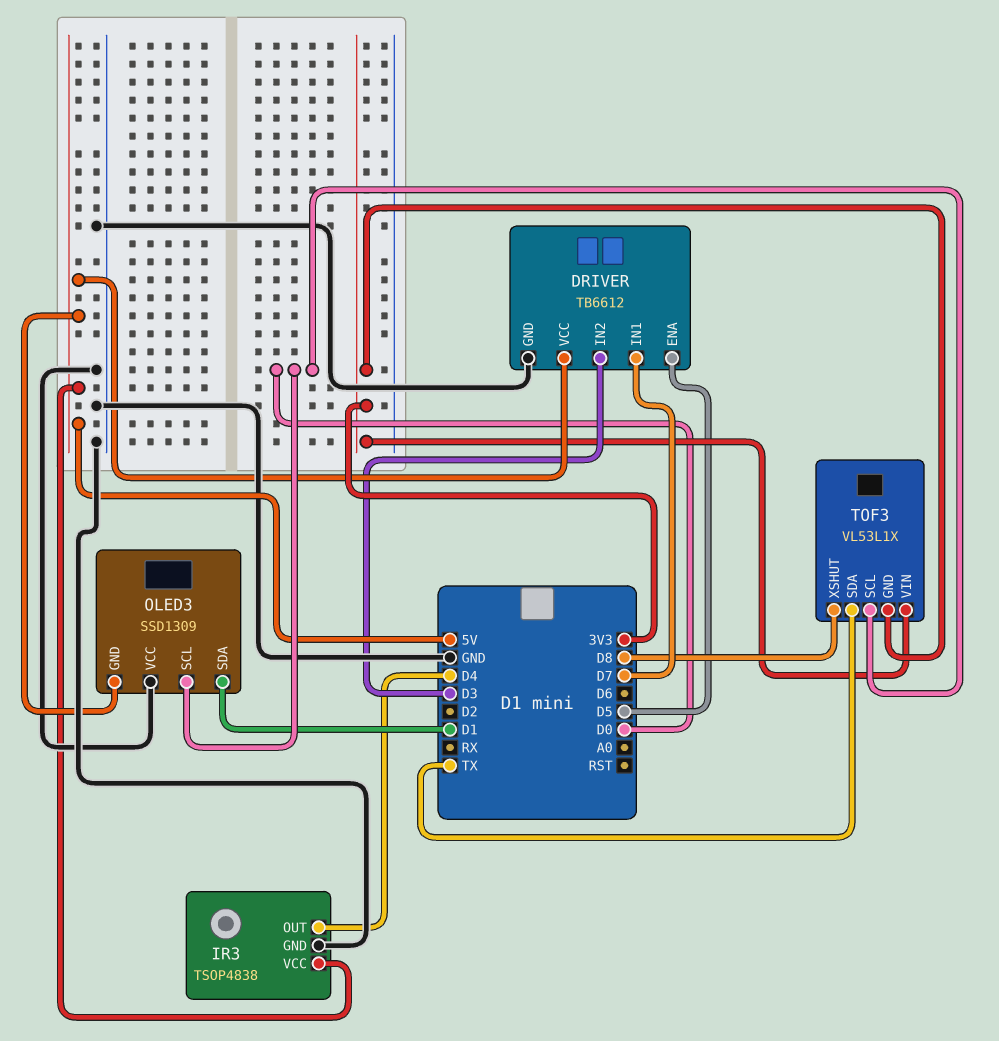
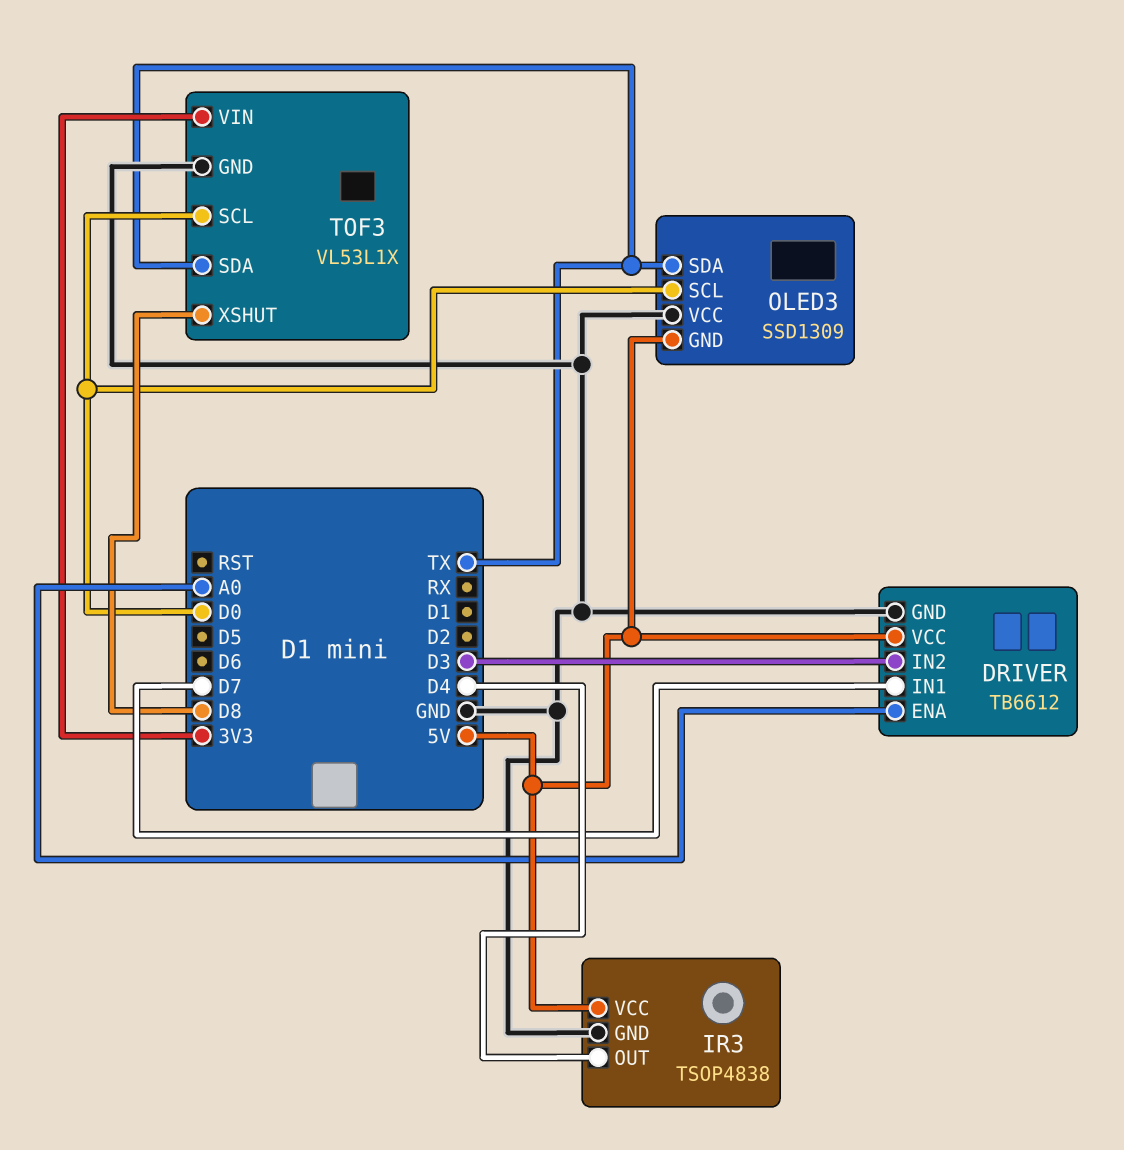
DRIVER pin ENA: D5 -> A0
OLED3 pin SDA: D1 -> TX
TOF3 pin GND: 3V3 -> GND

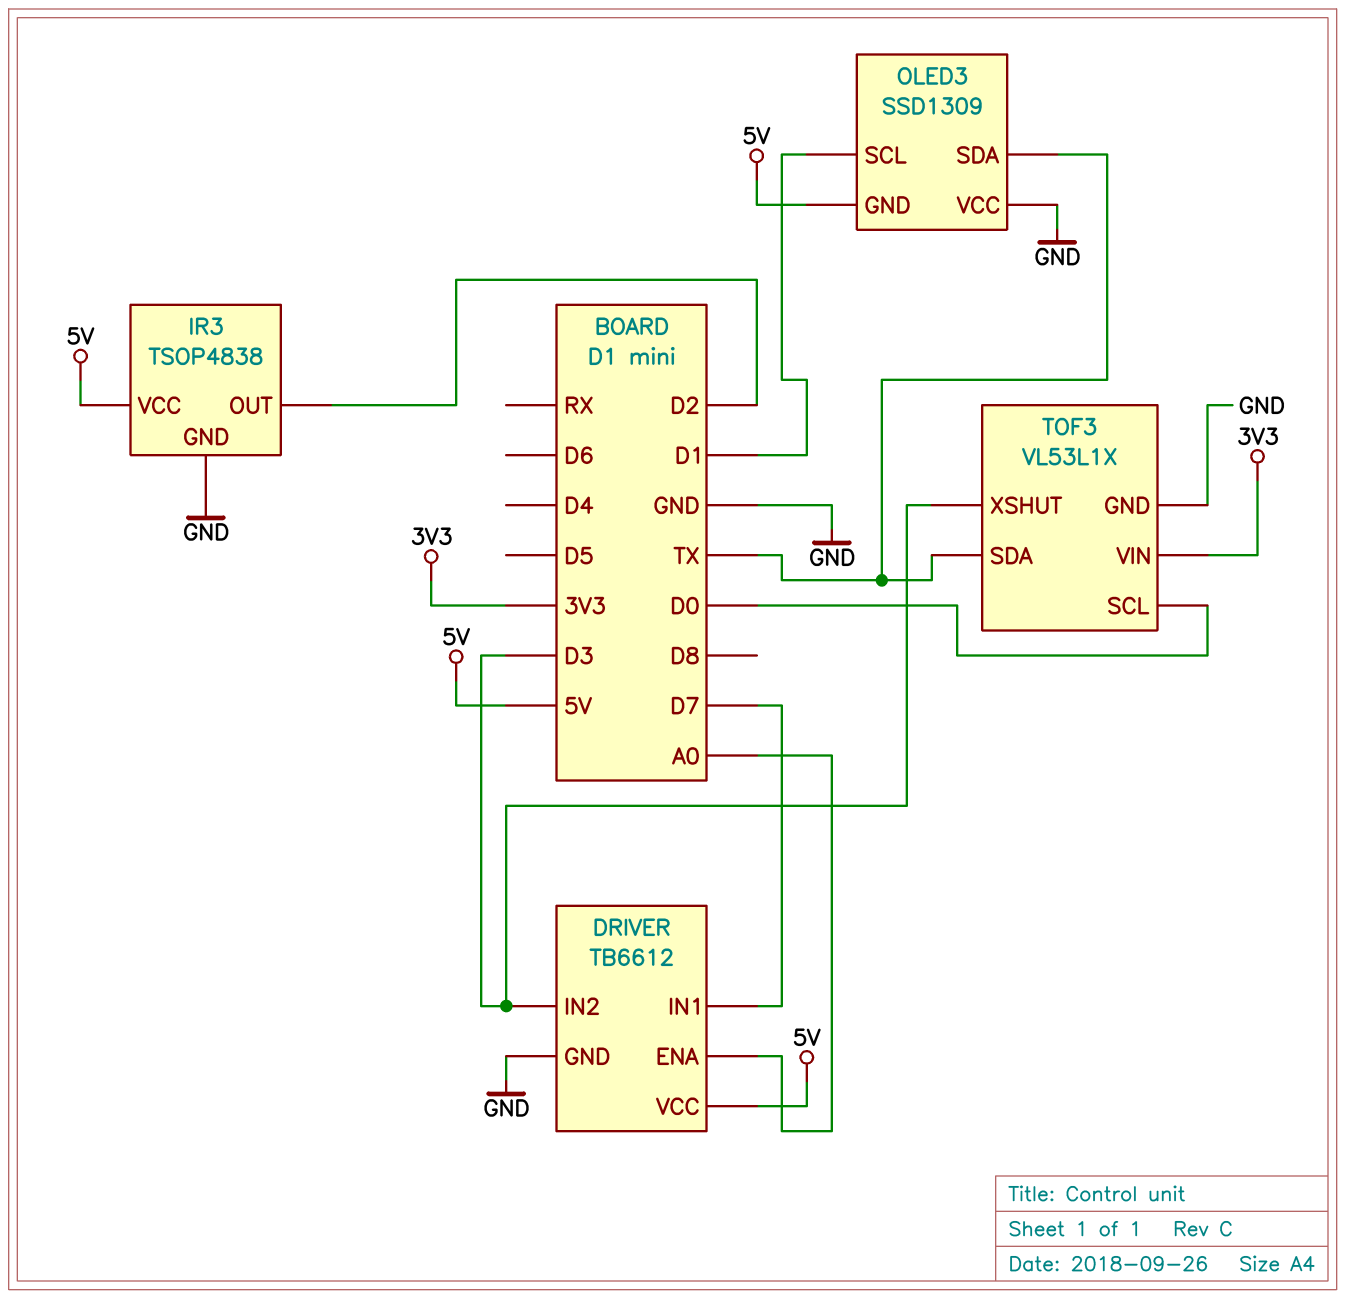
IR3 pin OUT: D4 -> D2
OLED3 pin SCL: D0 -> D1
TOF3 pin XSHUT: D8 -> D3

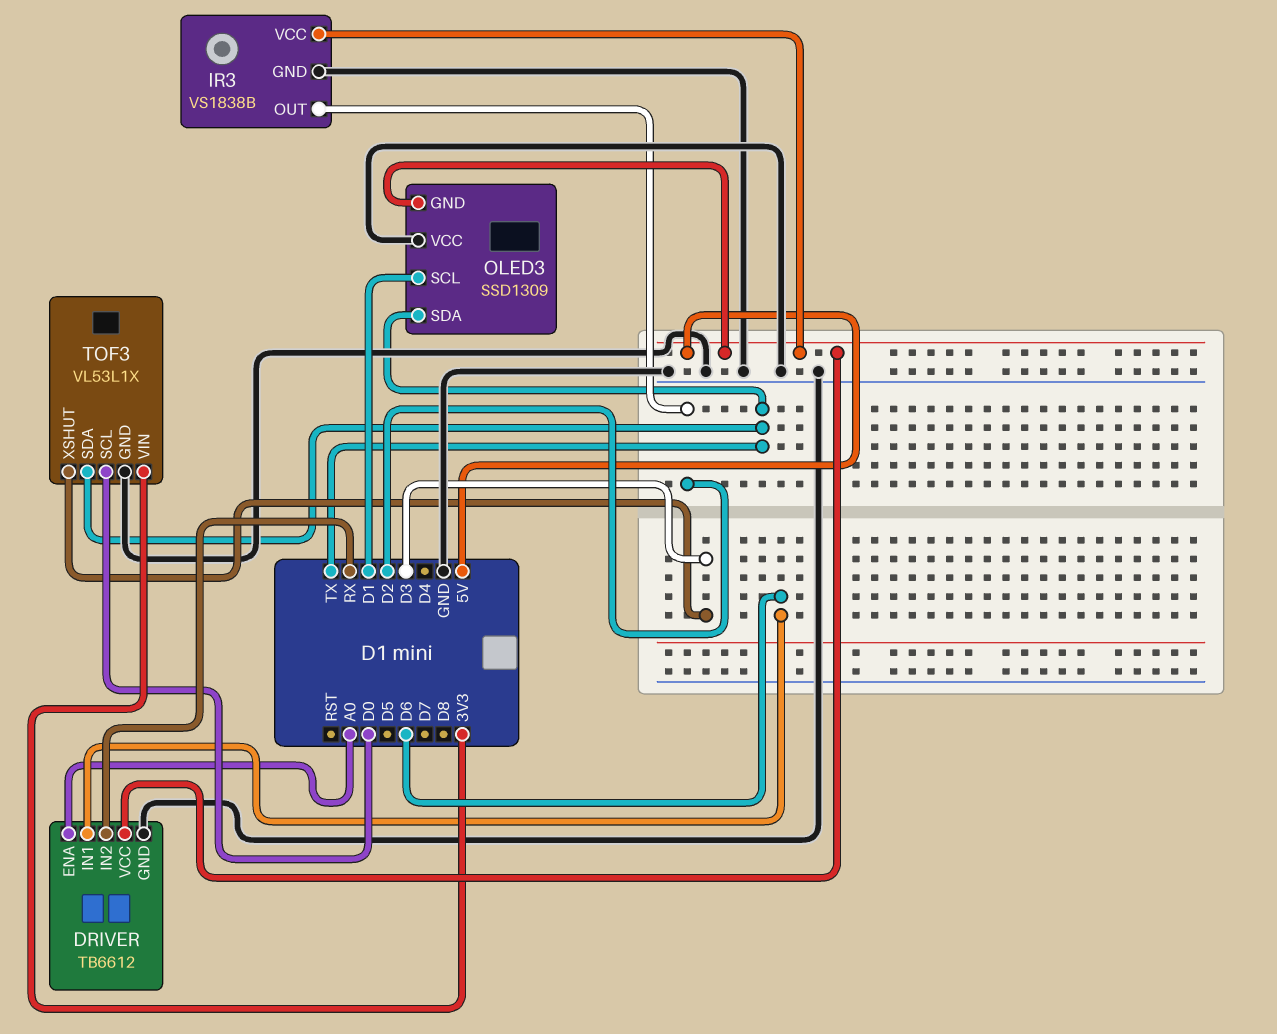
DRIVER pin IN1: D7 -> D6
DRIVER pin IN2: D3 -> RX
IR3: TSOP4838 -> VS1838B

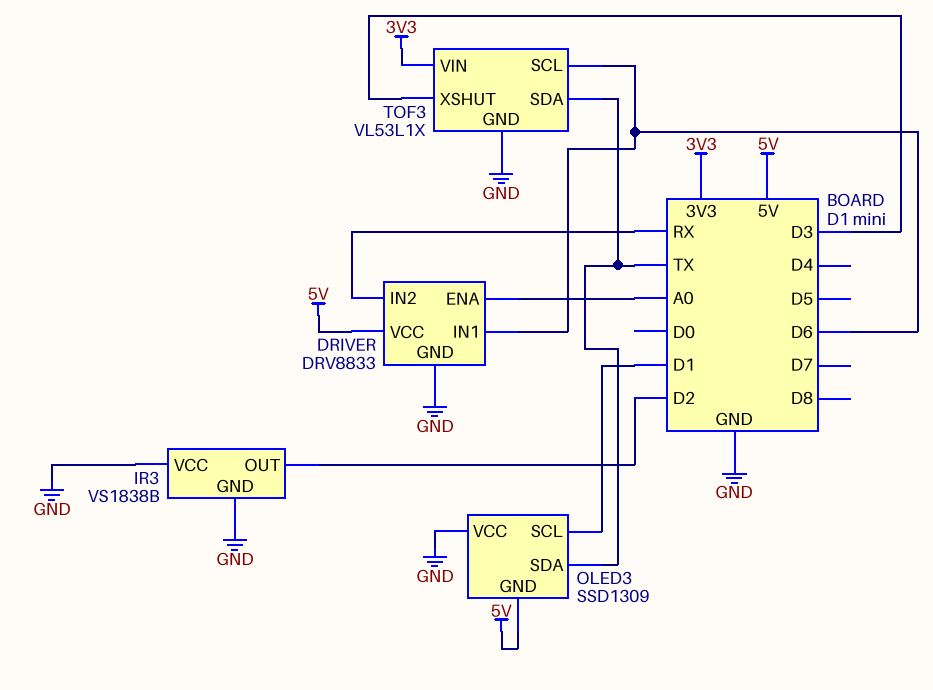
DRIVER: TB6612 -> DRV8833
IR3 pin VCC: 5V -> GND
TOF3 pin SCL: D0 -> D6

